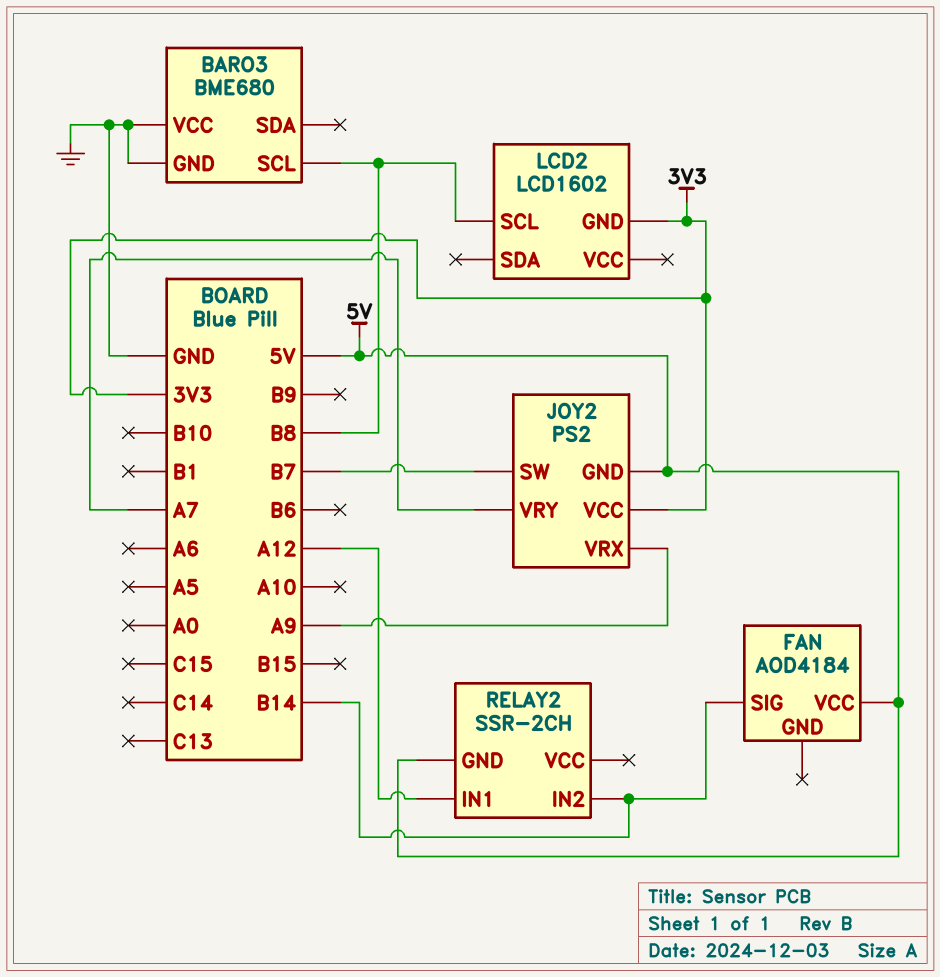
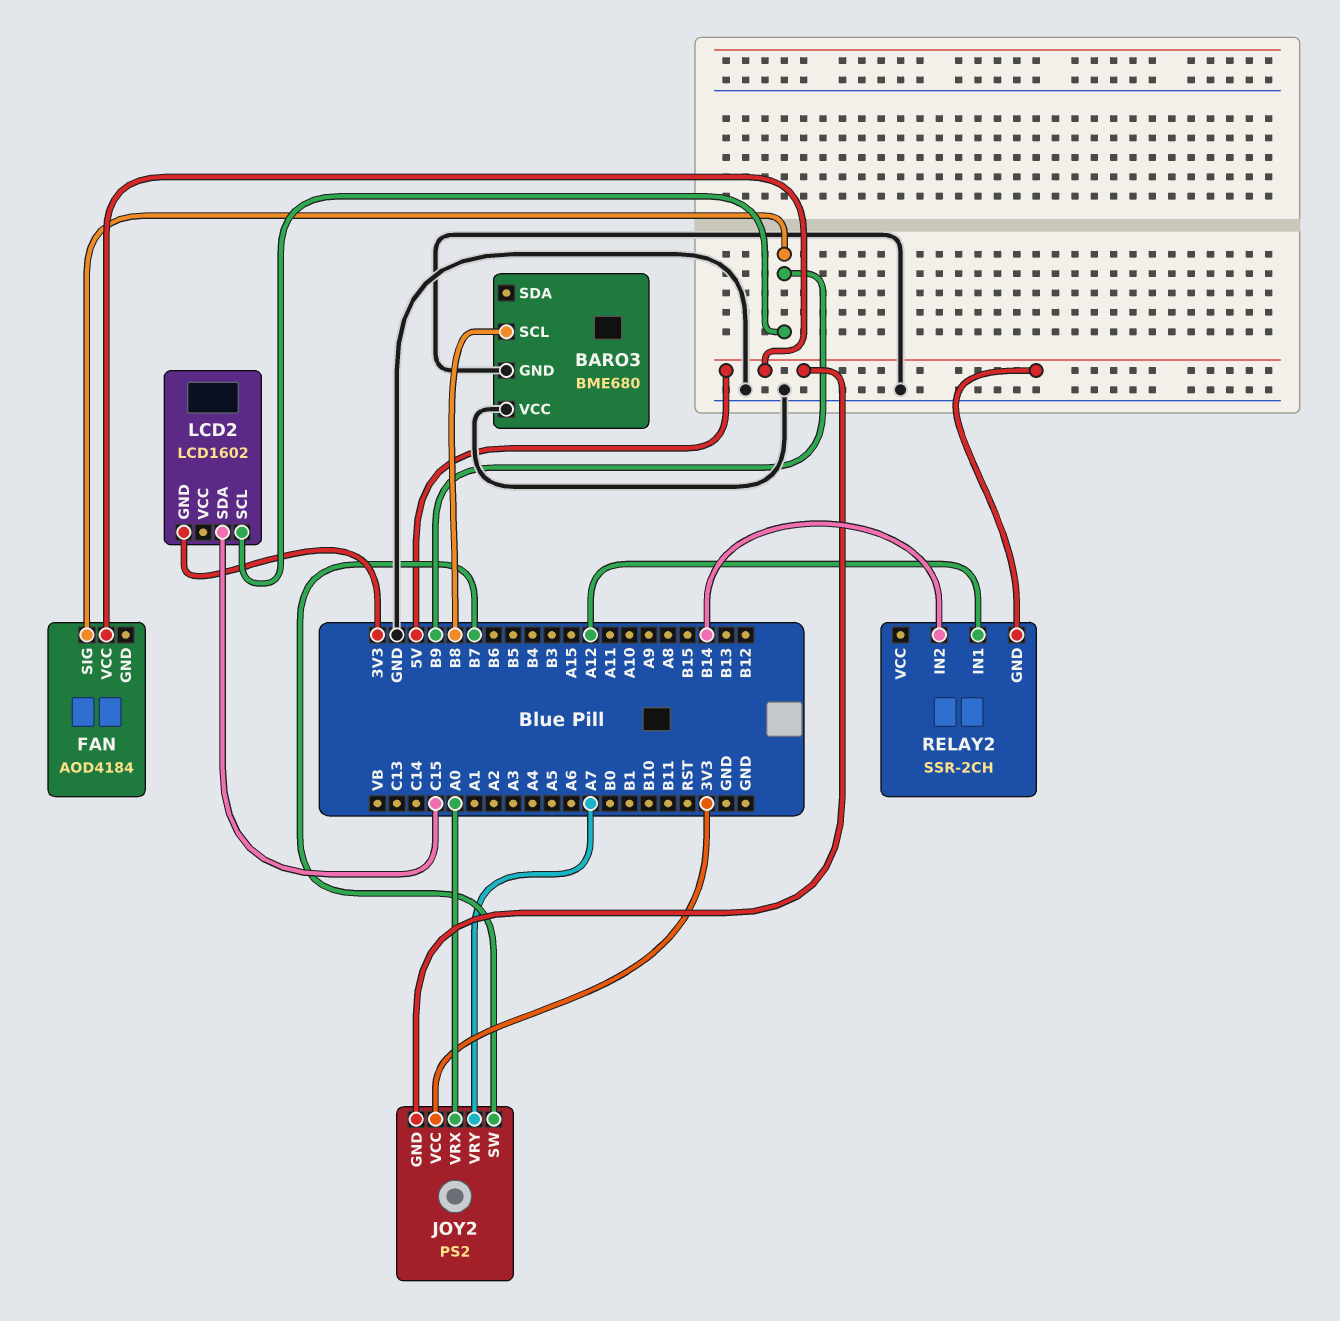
FAN pin SIG: B14 -> B9
JOY2 pin VRX: A9 -> A0
LCD2 pin SCL: B8 -> B9
LCD2 pin SDA: none -> C15

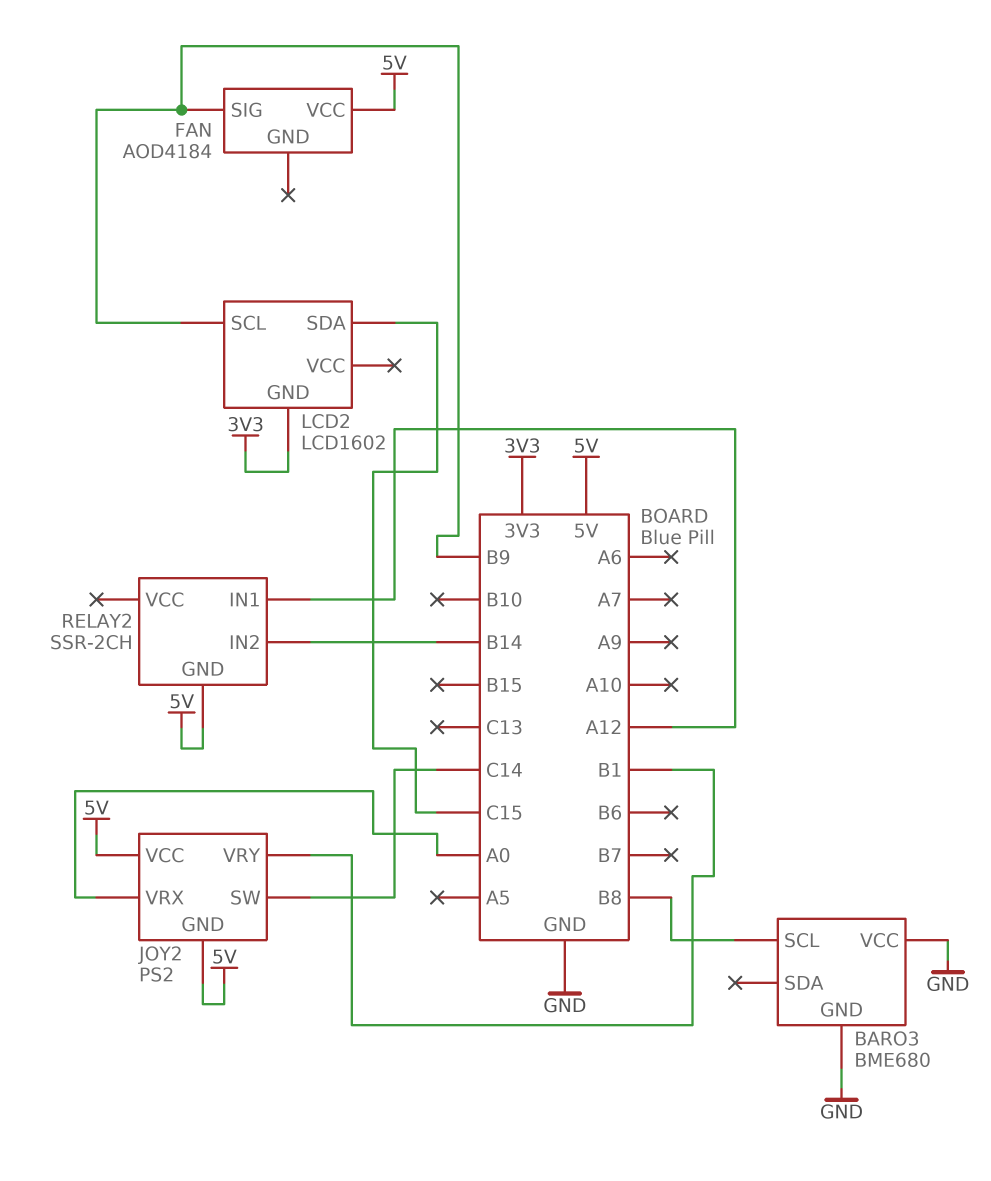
JOY2 pin SW: B7 -> C14
JOY2 pin VCC: 3V3 -> 5V
JOY2 pin VRY: A7 -> B1

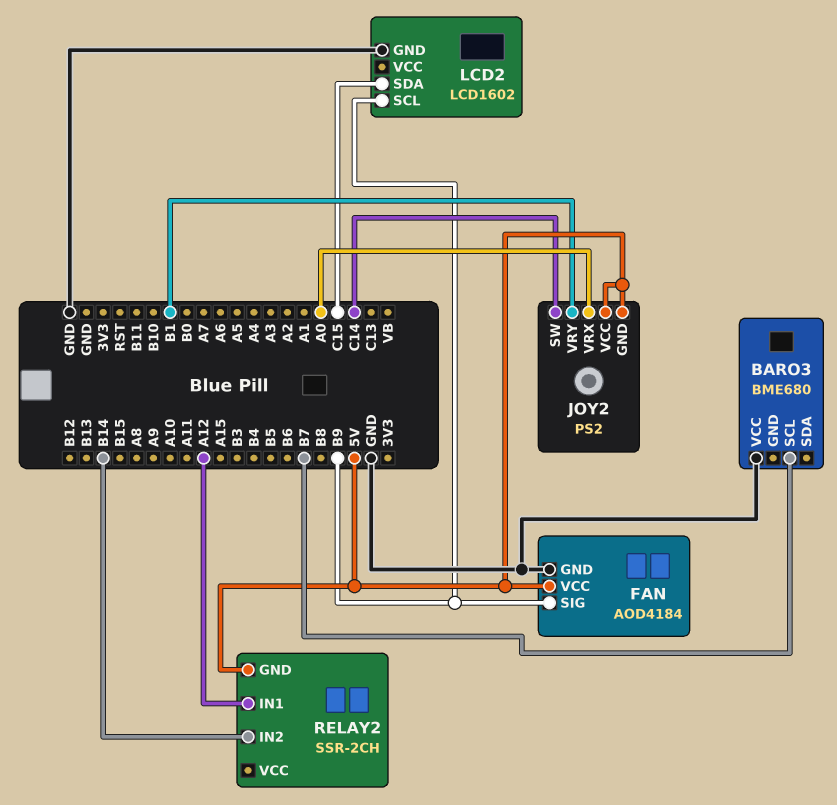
BARO3 pin GND: GND -> none
BARO3 pin SCL: B8 -> B7
FAN pin GND: none -> GND
LCD2 pin GND: 3V3 -> GND

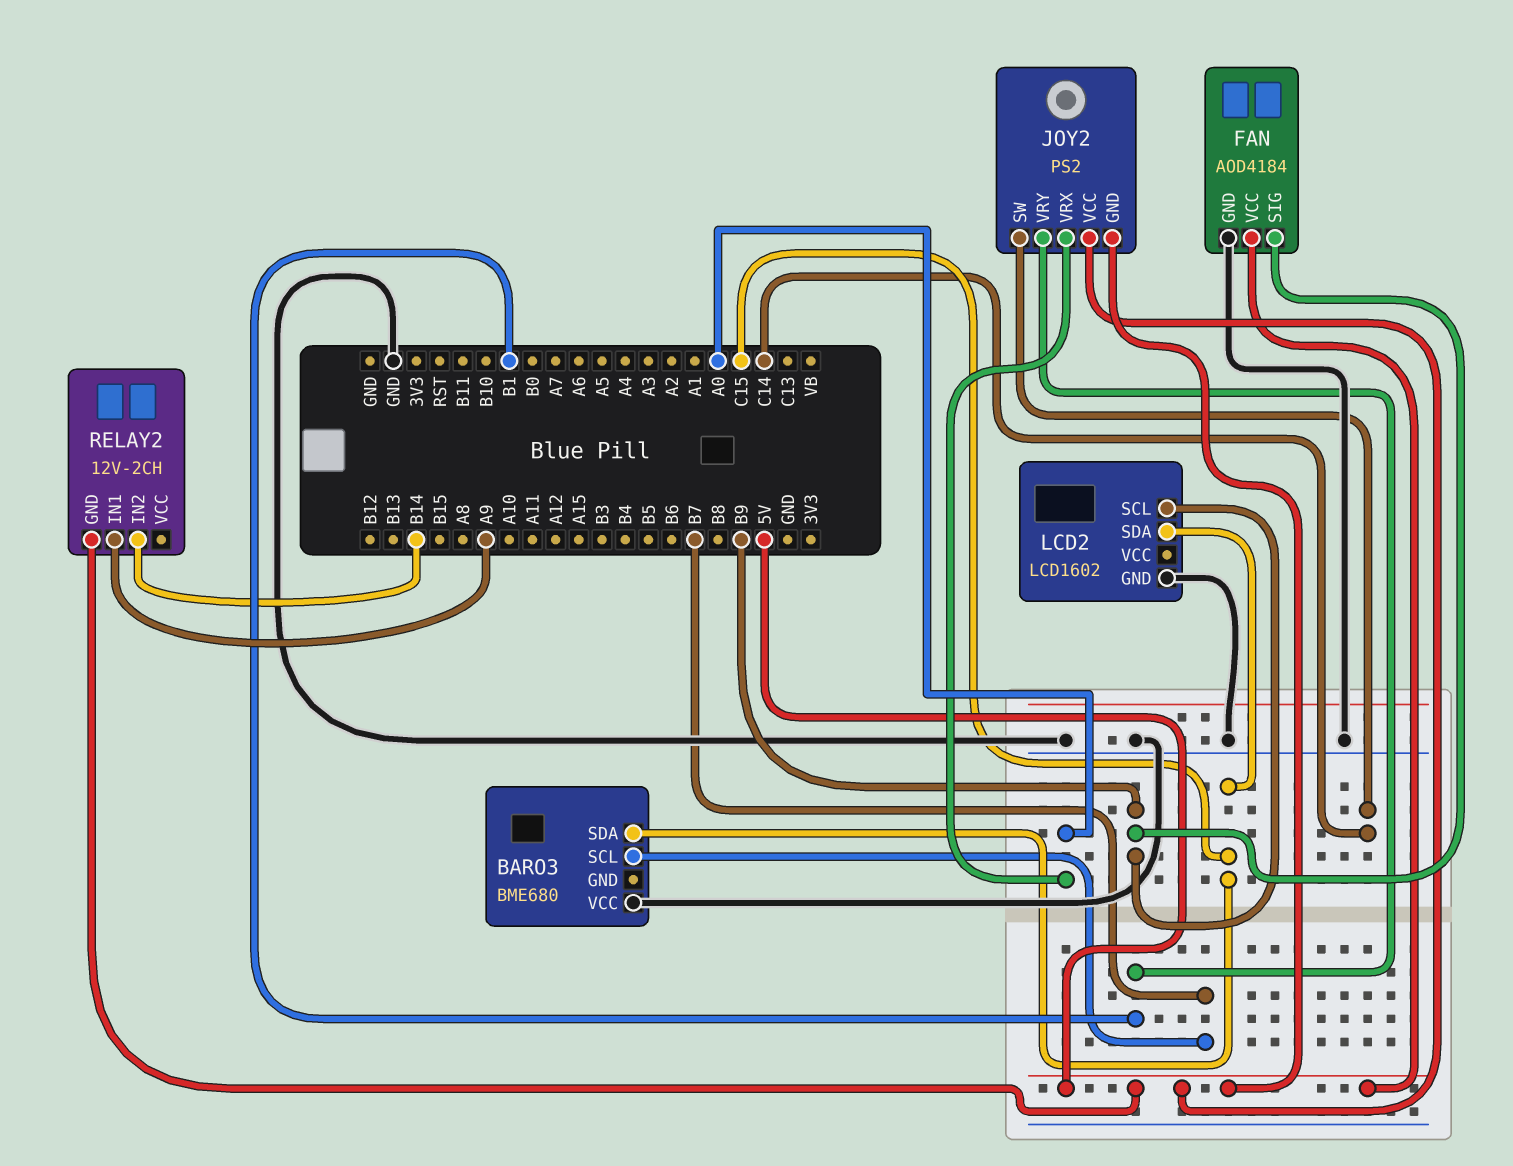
BARO3 pin SDA: none -> C15
RELAY2: SSR-2CH -> 12V-2CH
RELAY2 pin IN1: A12 -> A9

